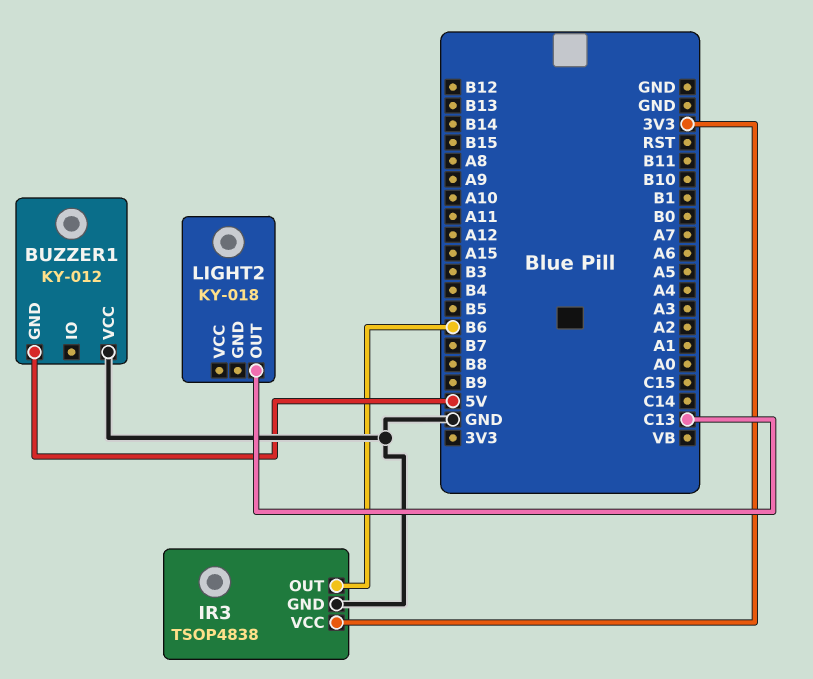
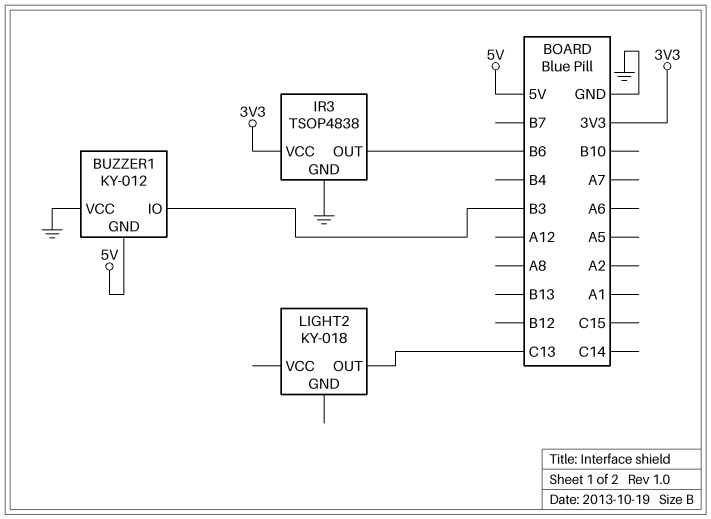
BUZZER1 pin IO: none -> B3

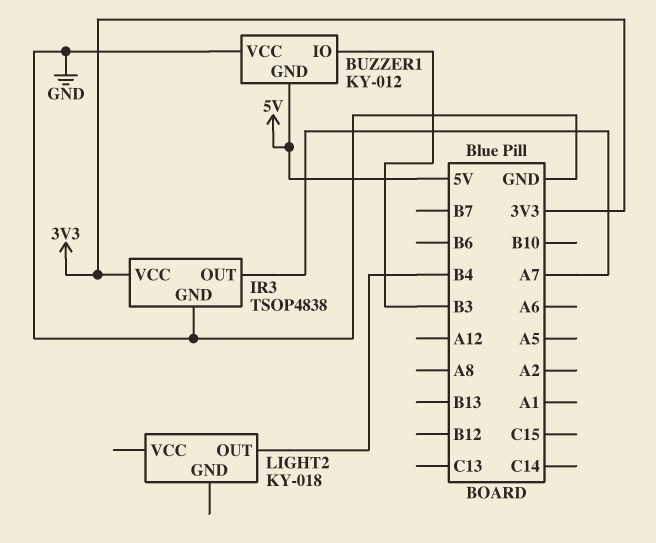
IR3 pin OUT: B6 -> A7
LIGHT2 pin OUT: C13 -> B4

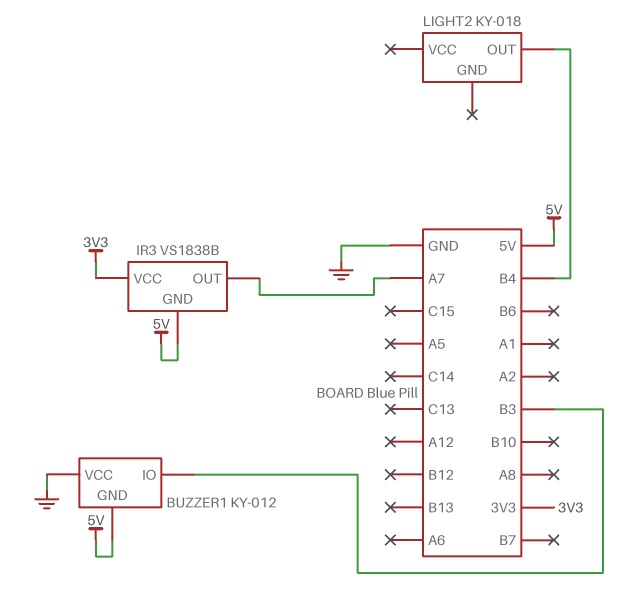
IR3: TSOP4838 -> VS1838B
IR3 pin GND: GND -> 5V

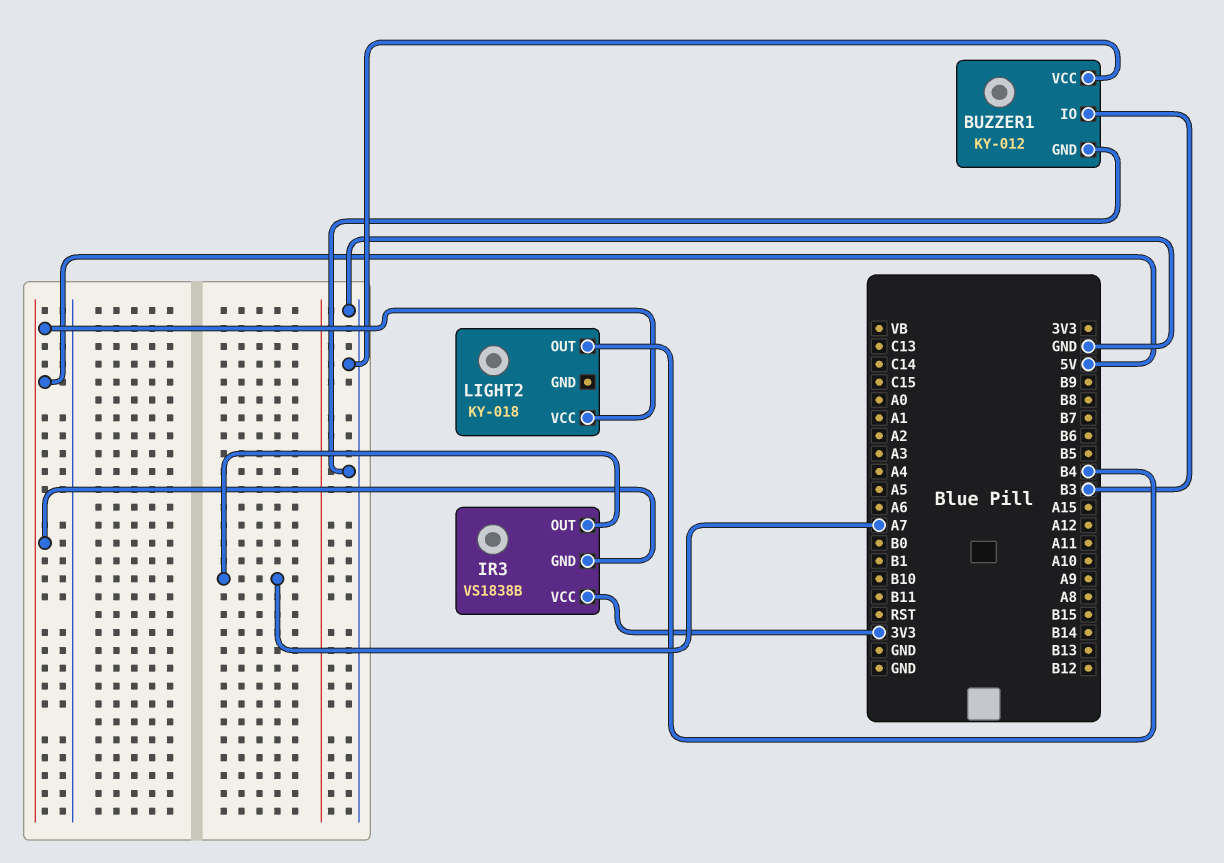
BUZZER1 pin GND: 5V -> GND
LIGHT2 pin VCC: none -> 5V

